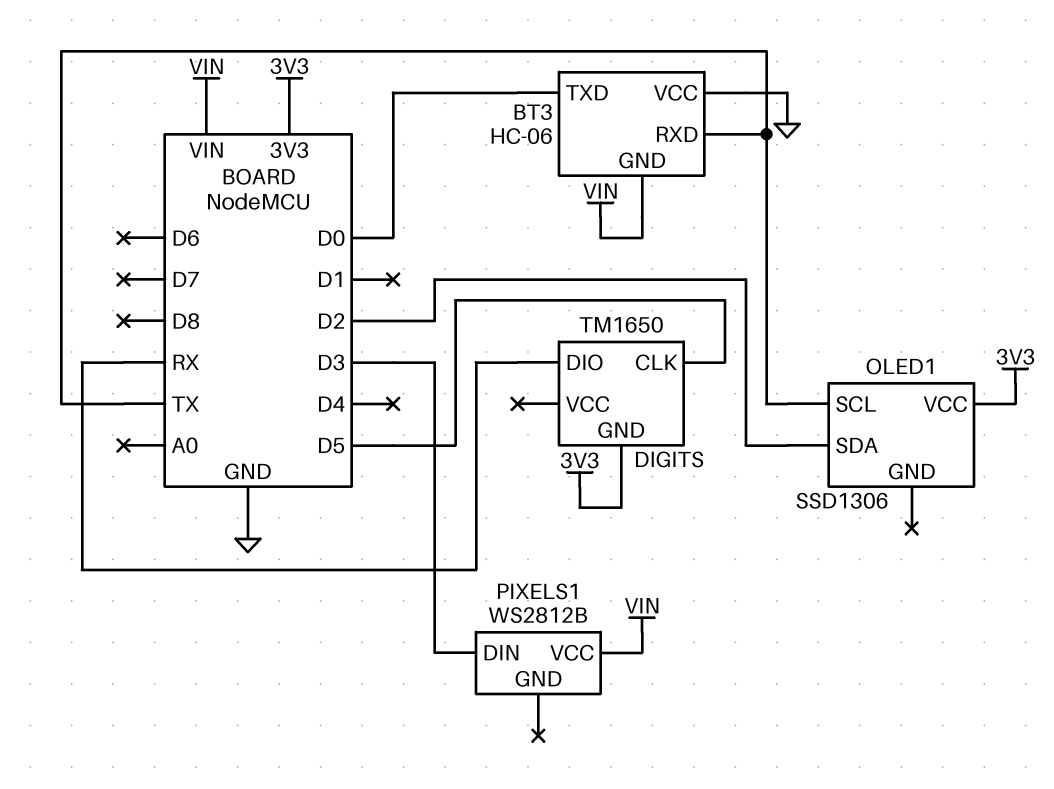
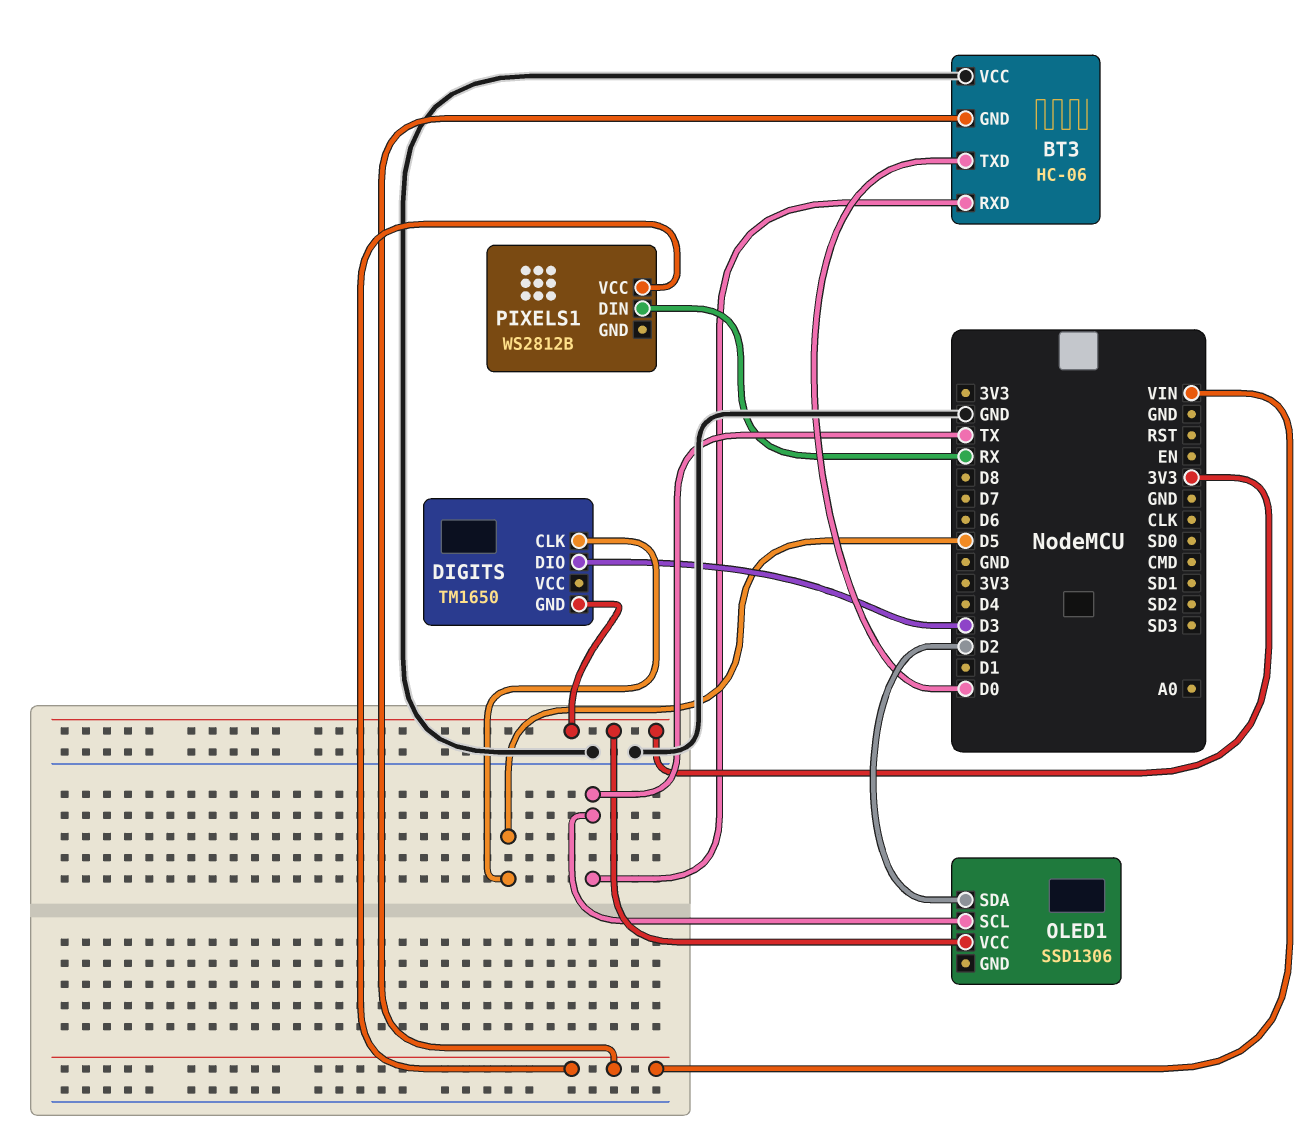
DIGITS pin DIO: RX -> D3
PIXELS1 pin DIN: D3 -> RX

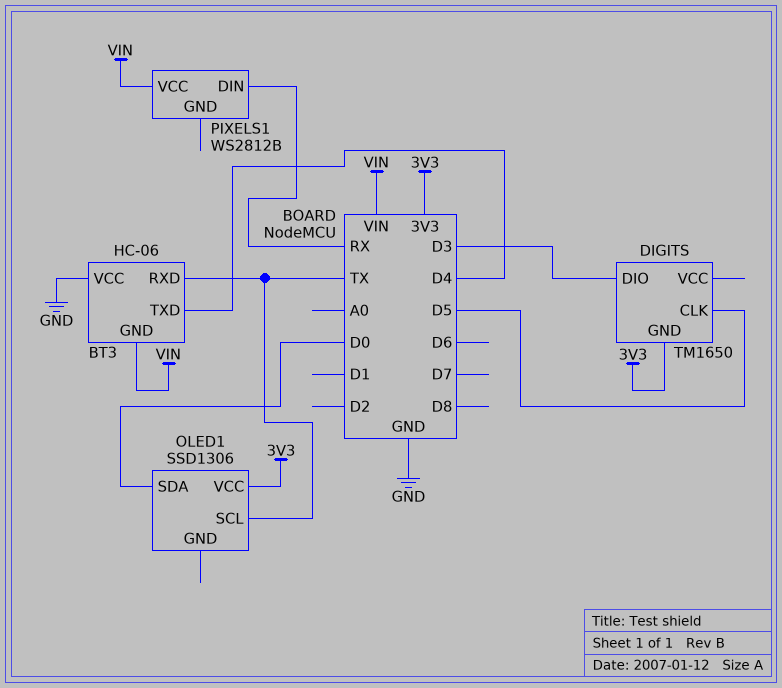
BT3 pin TXD: D0 -> D4
OLED1 pin SDA: D2 -> D0

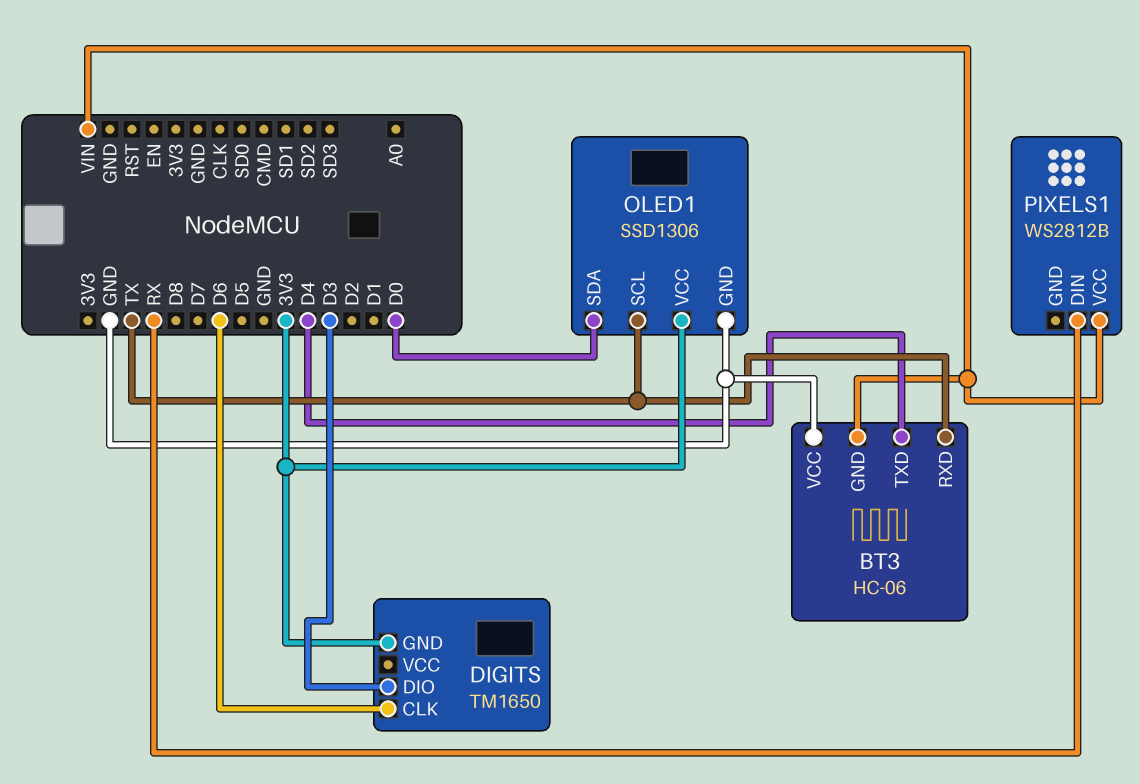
DIGITS pin CLK: D5 -> D6
OLED1 pin GND: none -> GND

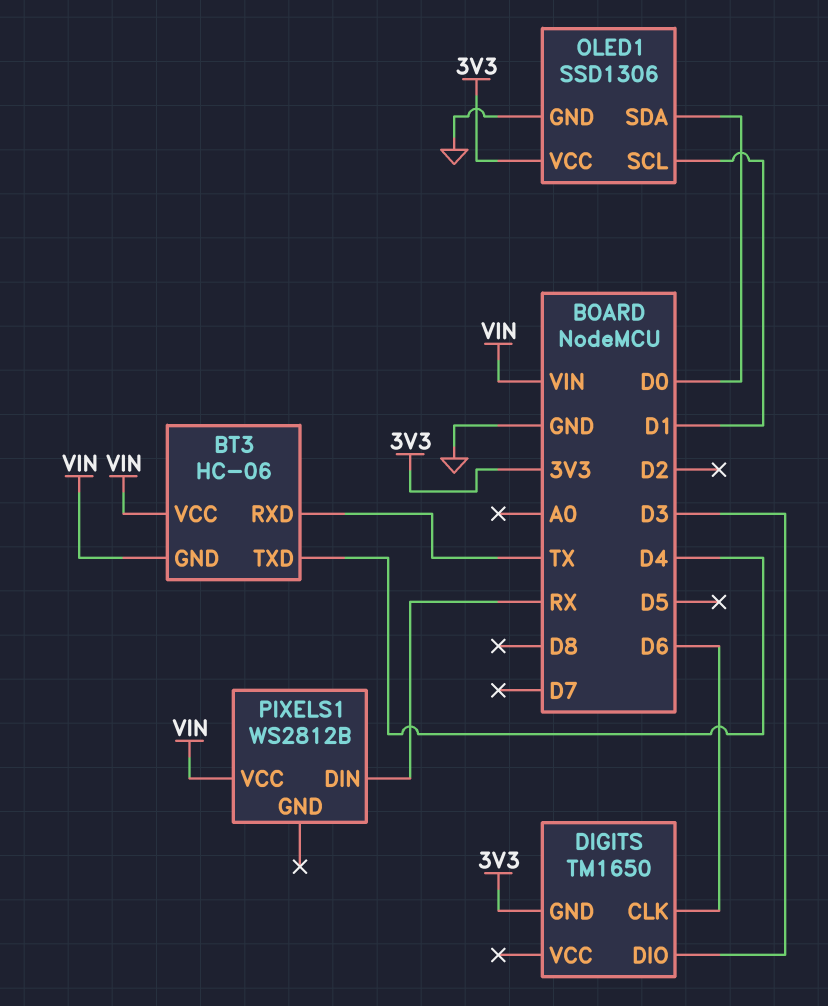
BT3 pin VCC: GND -> VIN
OLED1 pin SCL: TX -> D1

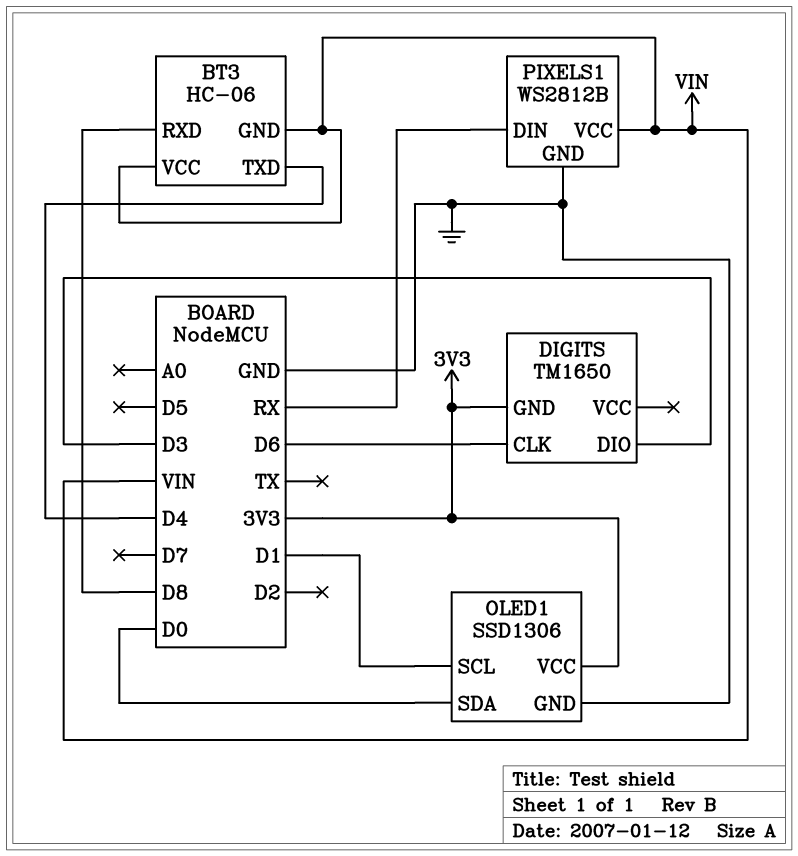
BT3 pin RXD: TX -> D8
PIXELS1 pin GND: none -> GND

